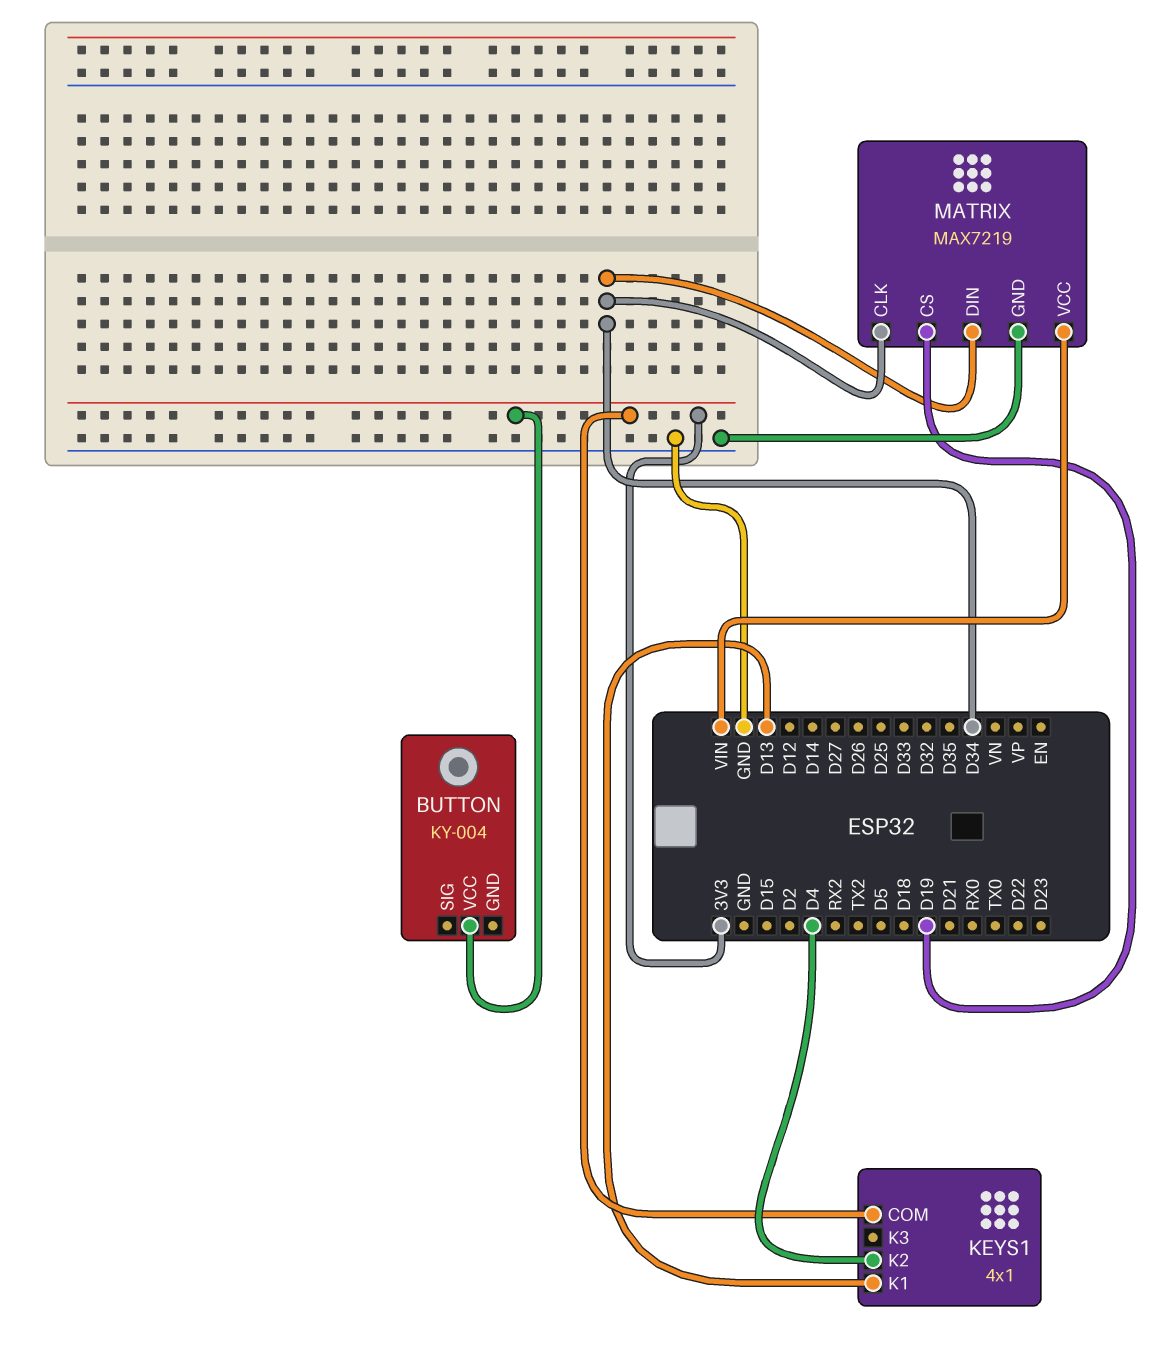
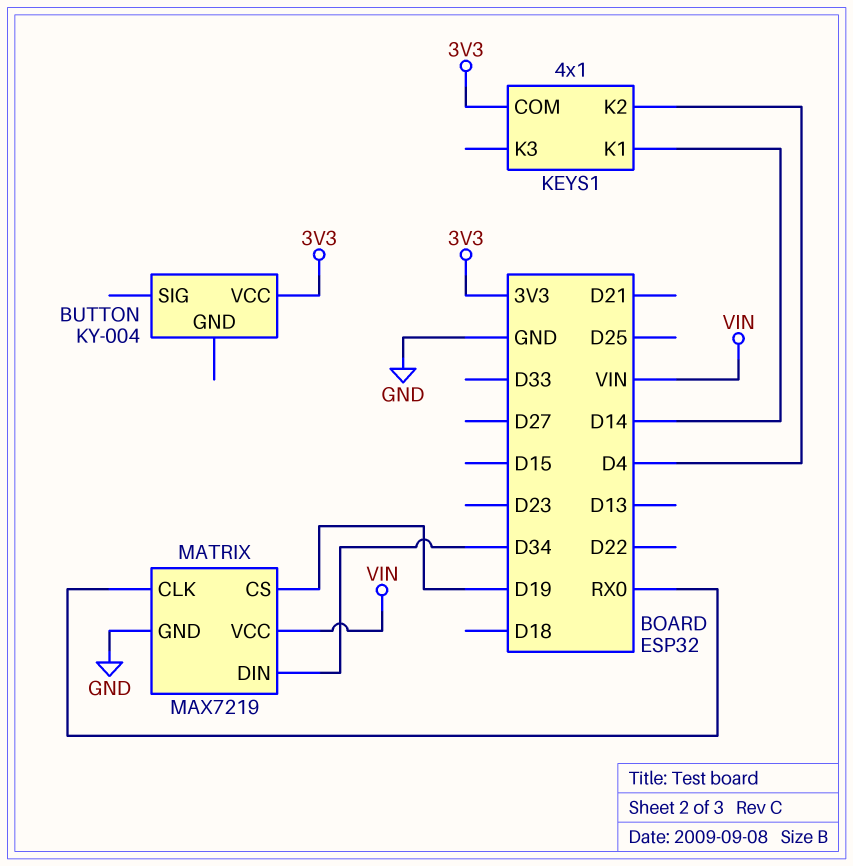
KEYS1 pin K1: D13 -> D14
MATRIX pin CLK: D34 -> RX0

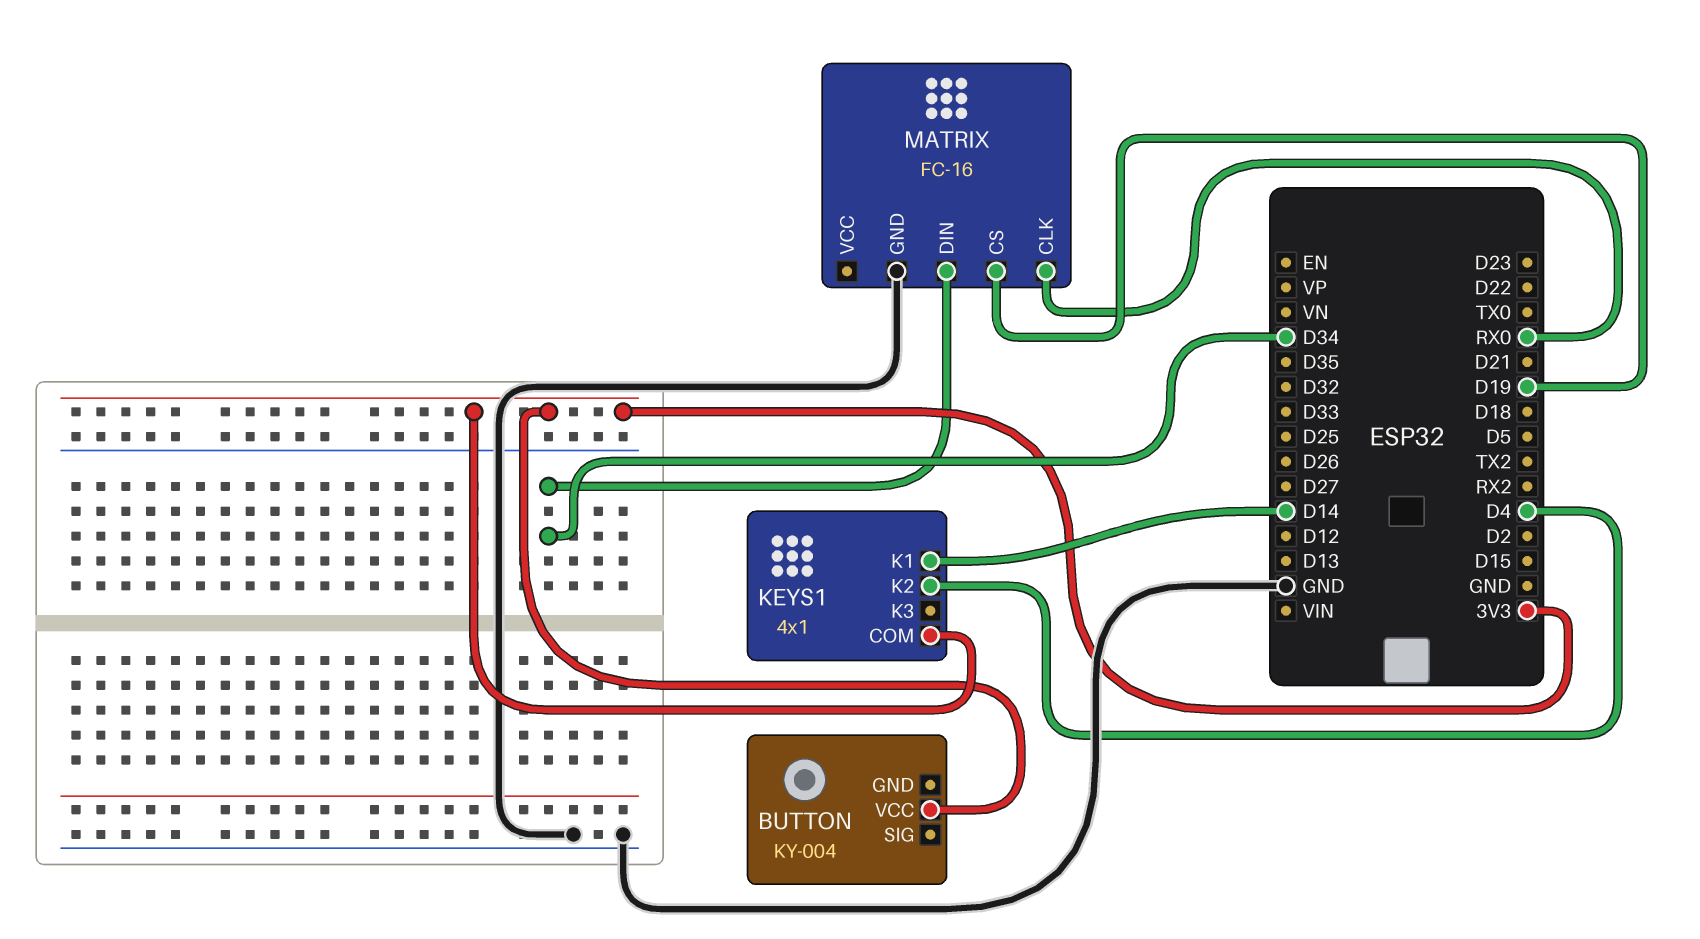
MATRIX: MAX7219 -> FC-16
MATRIX pin VCC: VIN -> none

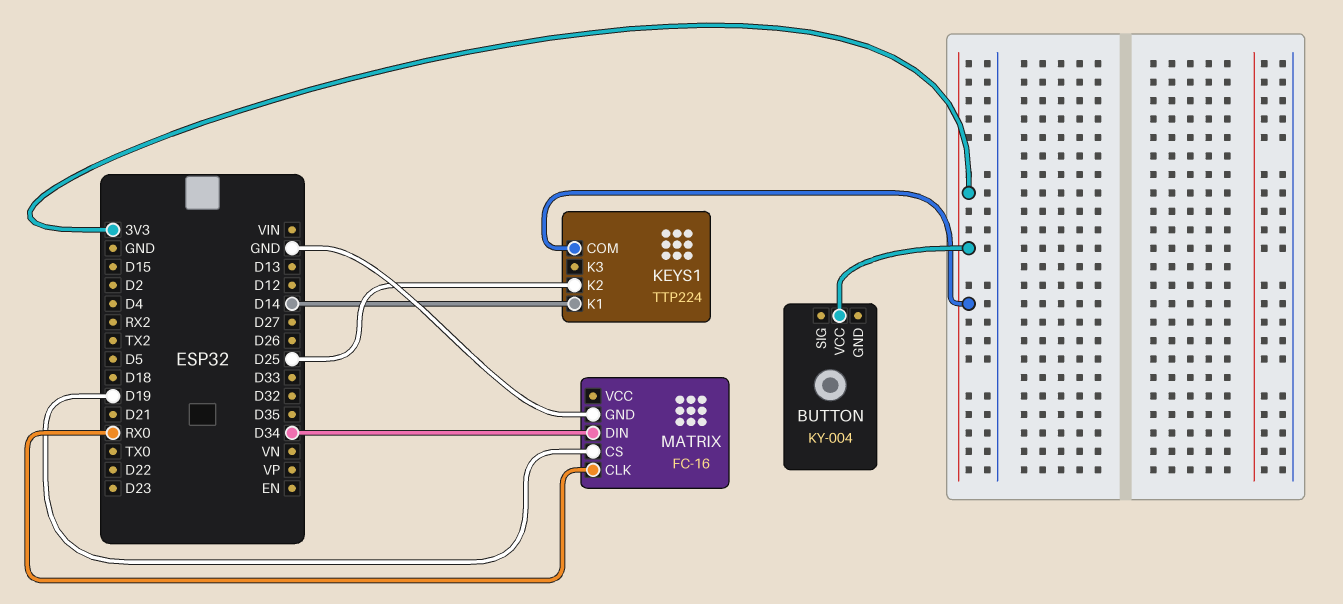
KEYS1: 4x1 -> TTP224
KEYS1 pin K2: D4 -> D25

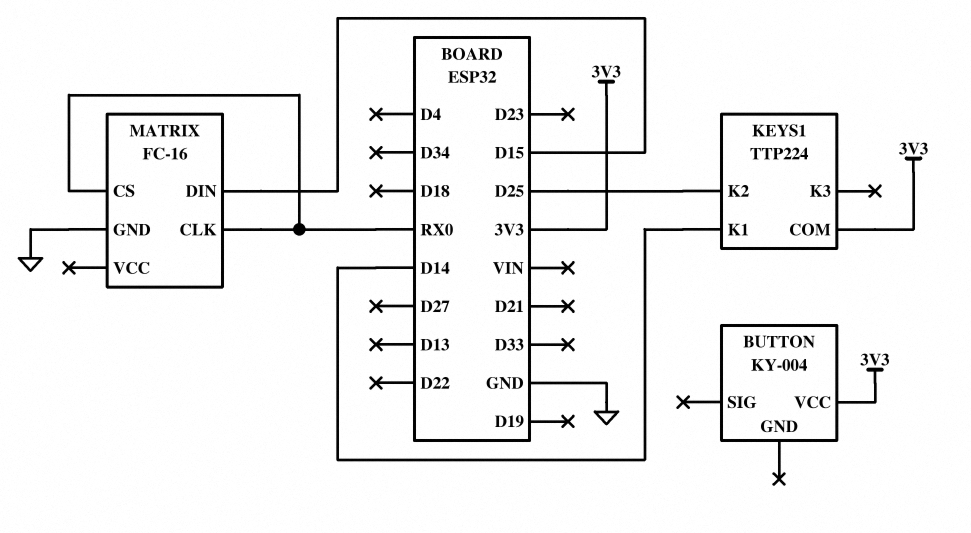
MATRIX pin CS: D19 -> RX0
MATRIX pin DIN: D34 -> D15

